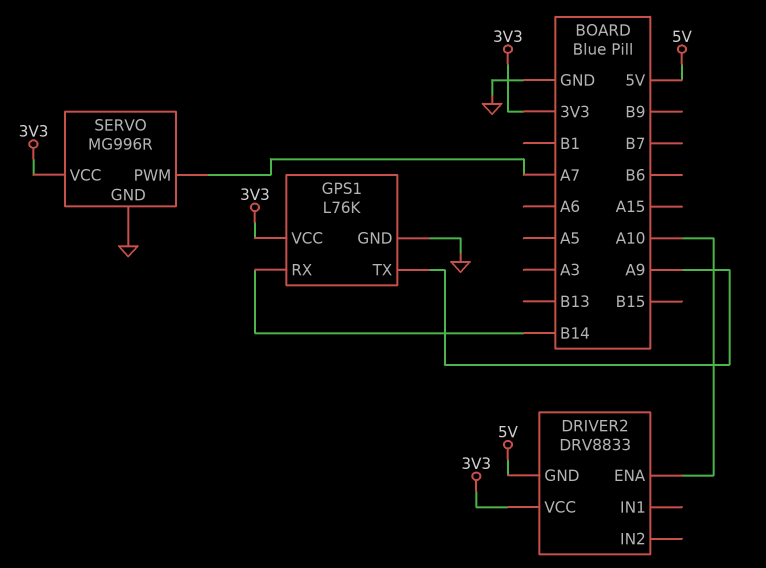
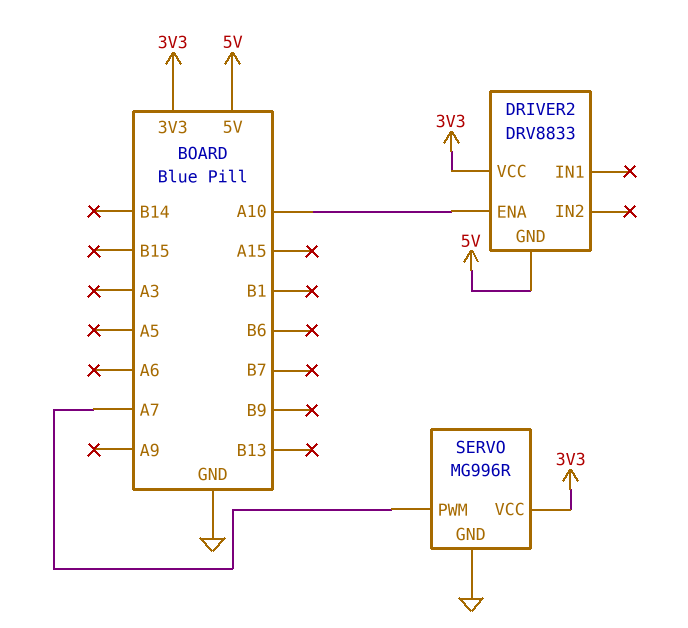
GPS1: L76K -> none
GPS1 pin GND: GND -> none
GPS1 pin RX: B14 -> none
GPS1 pin TX: A9 -> none
GPS1 pin VCC: 3V3 -> none

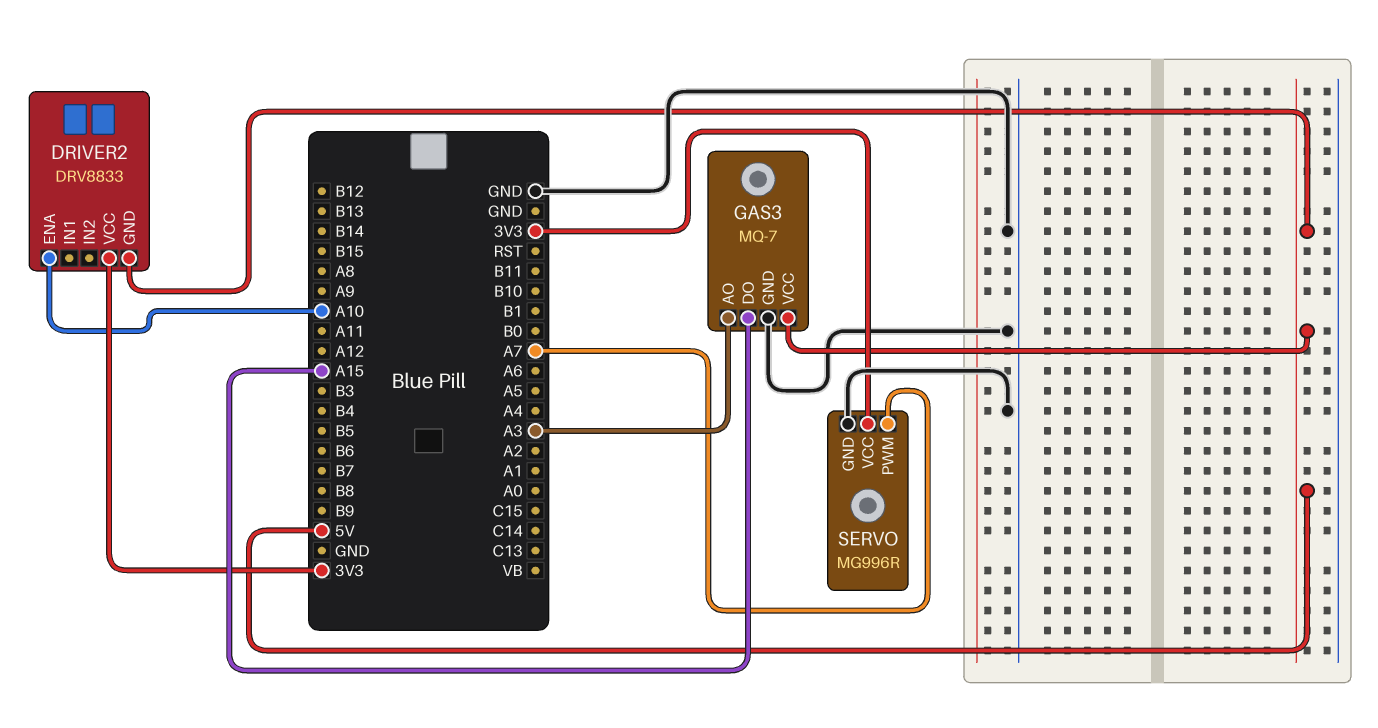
GAS3: none -> MQ-7
GAS3 pin AO: none -> A3
GAS3 pin DO: none -> A15
GAS3 pin GND: none -> GND
GAS3 pin VCC: none -> 5V

